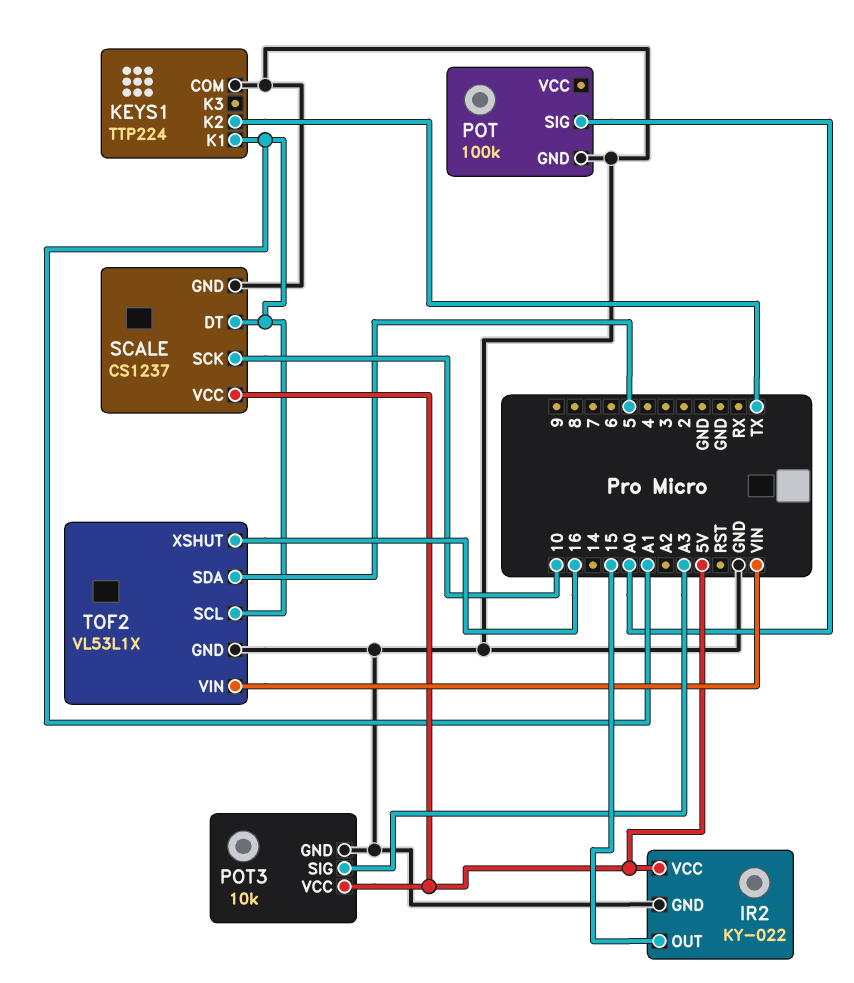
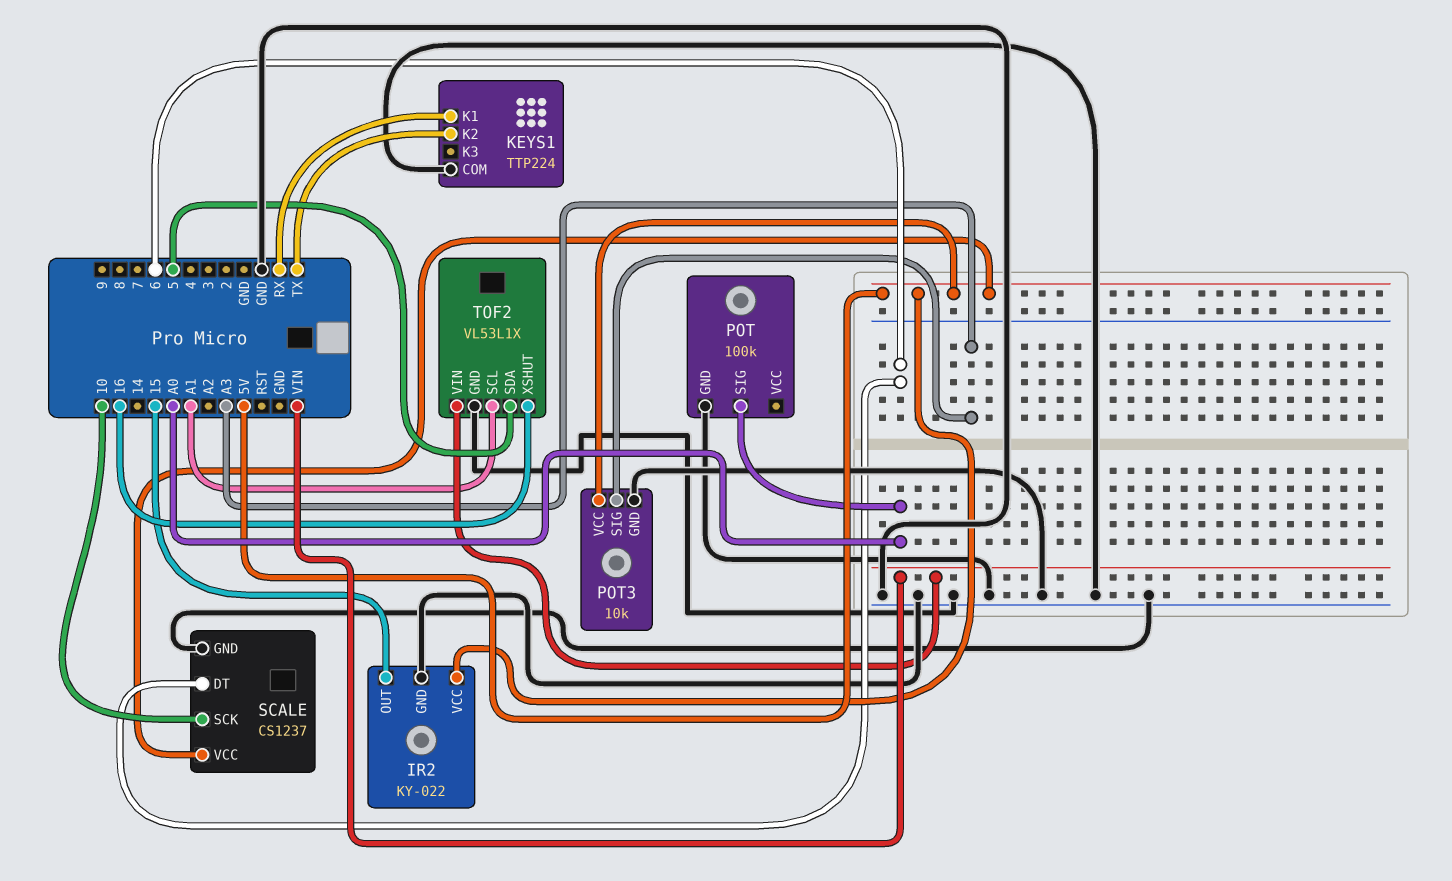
KEYS1 pin K1: A1 -> RX
SCALE pin DT: A1 -> 6

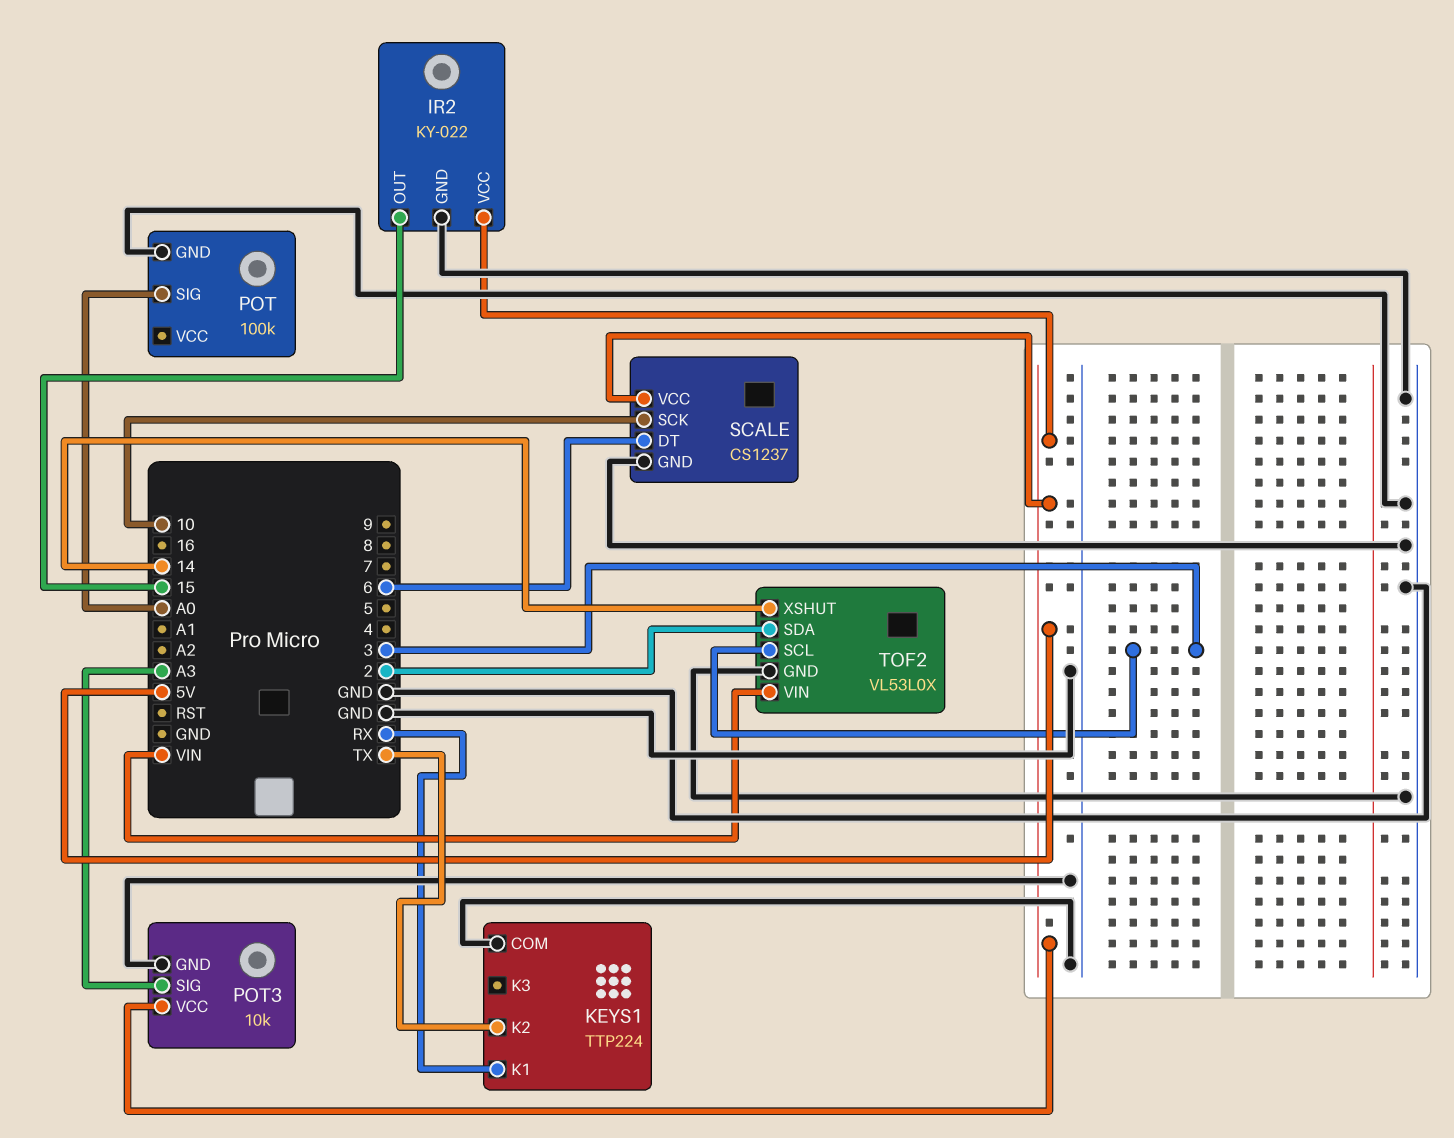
TOF2: VL53L1X -> VL53L0X
TOF2 pin SCL: A1 -> 3
TOF2 pin SDA: 5 -> 2
TOF2 pin XSHUT: 16 -> 14

